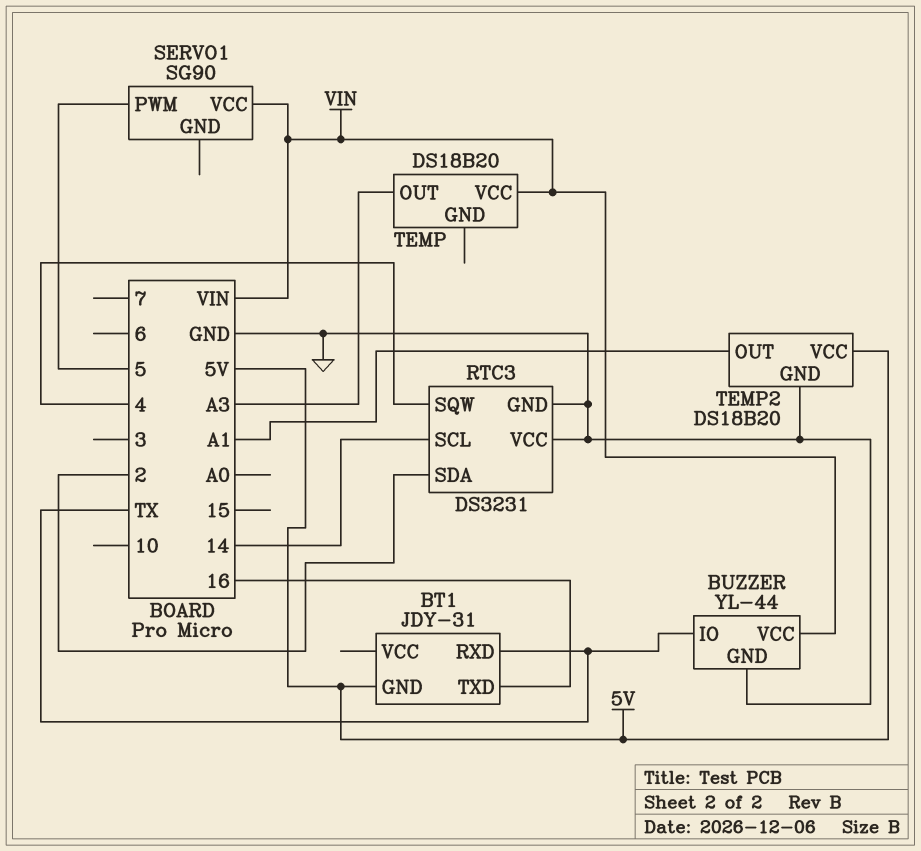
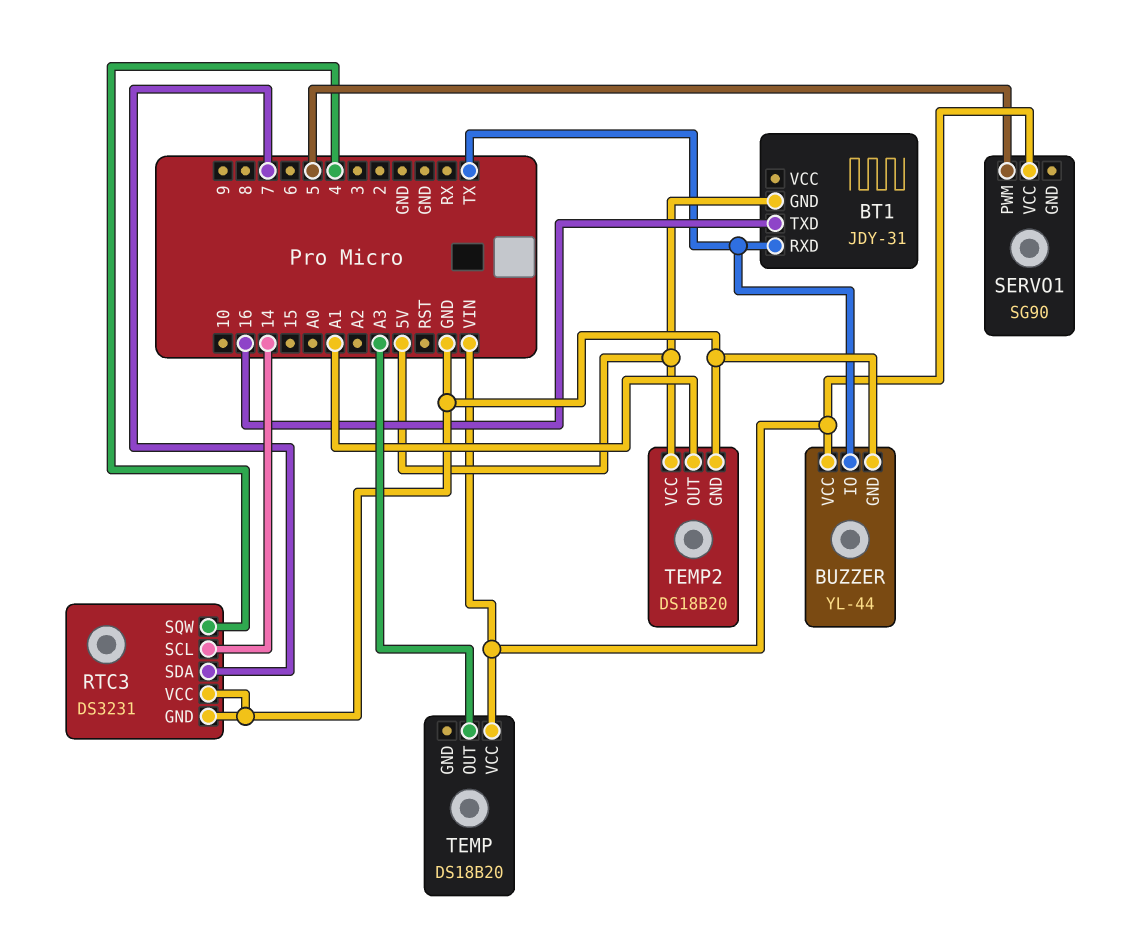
RTC3 pin SDA: 2 -> 7

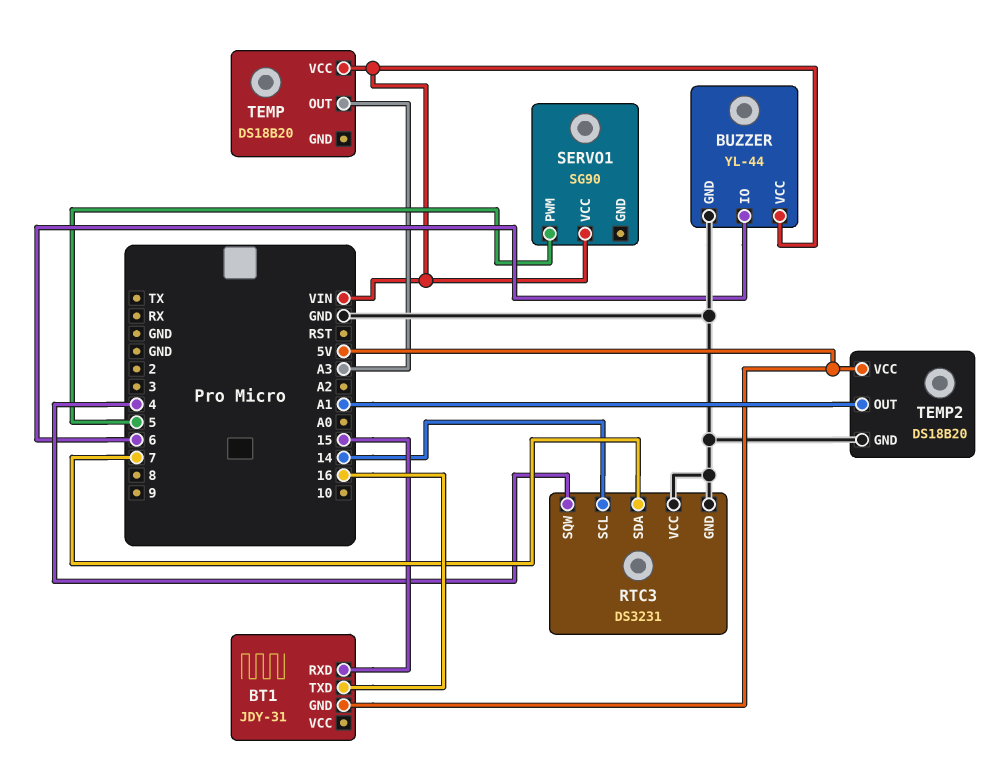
BT1 pin RXD: TX -> 15
BUZZER pin IO: TX -> 6

